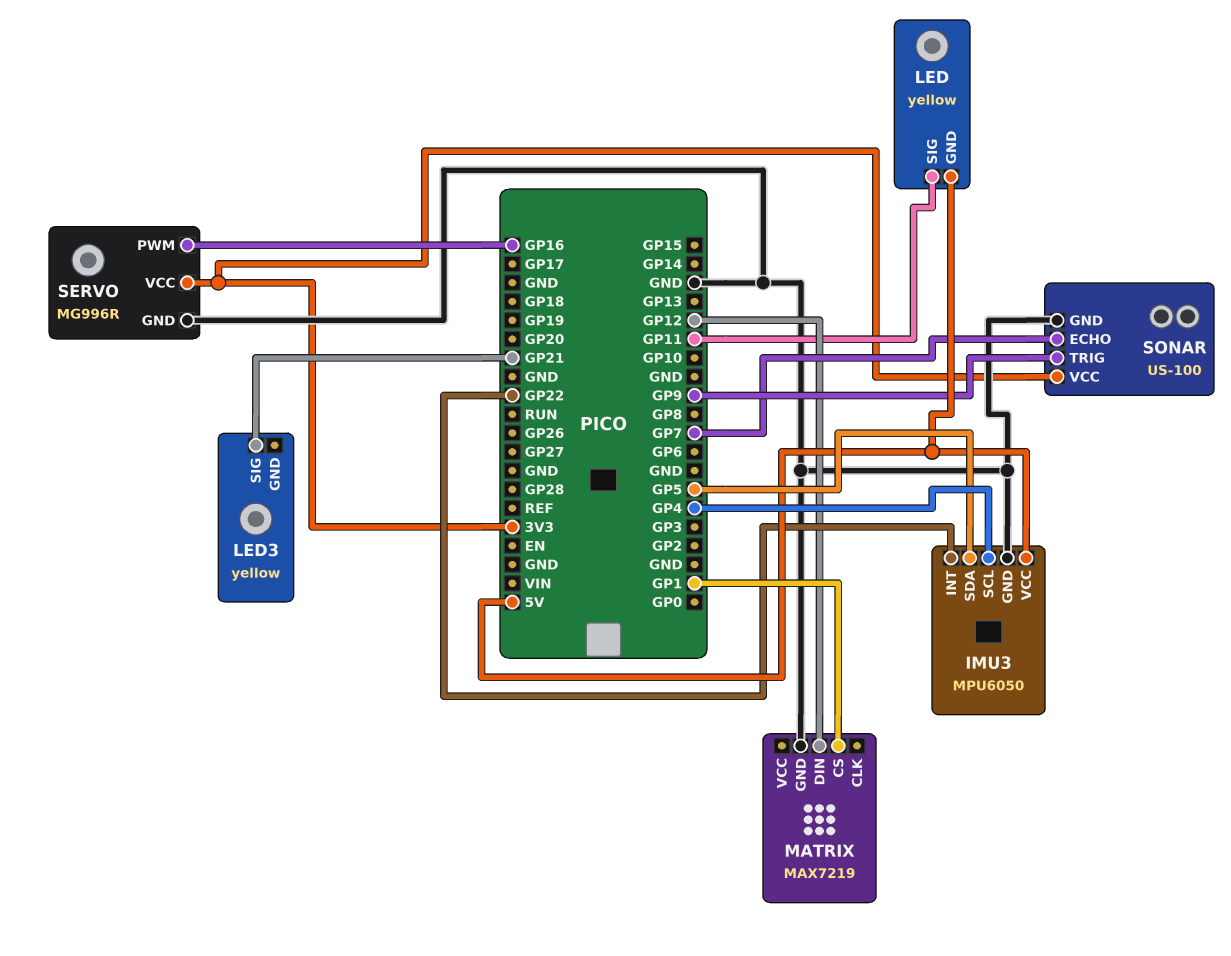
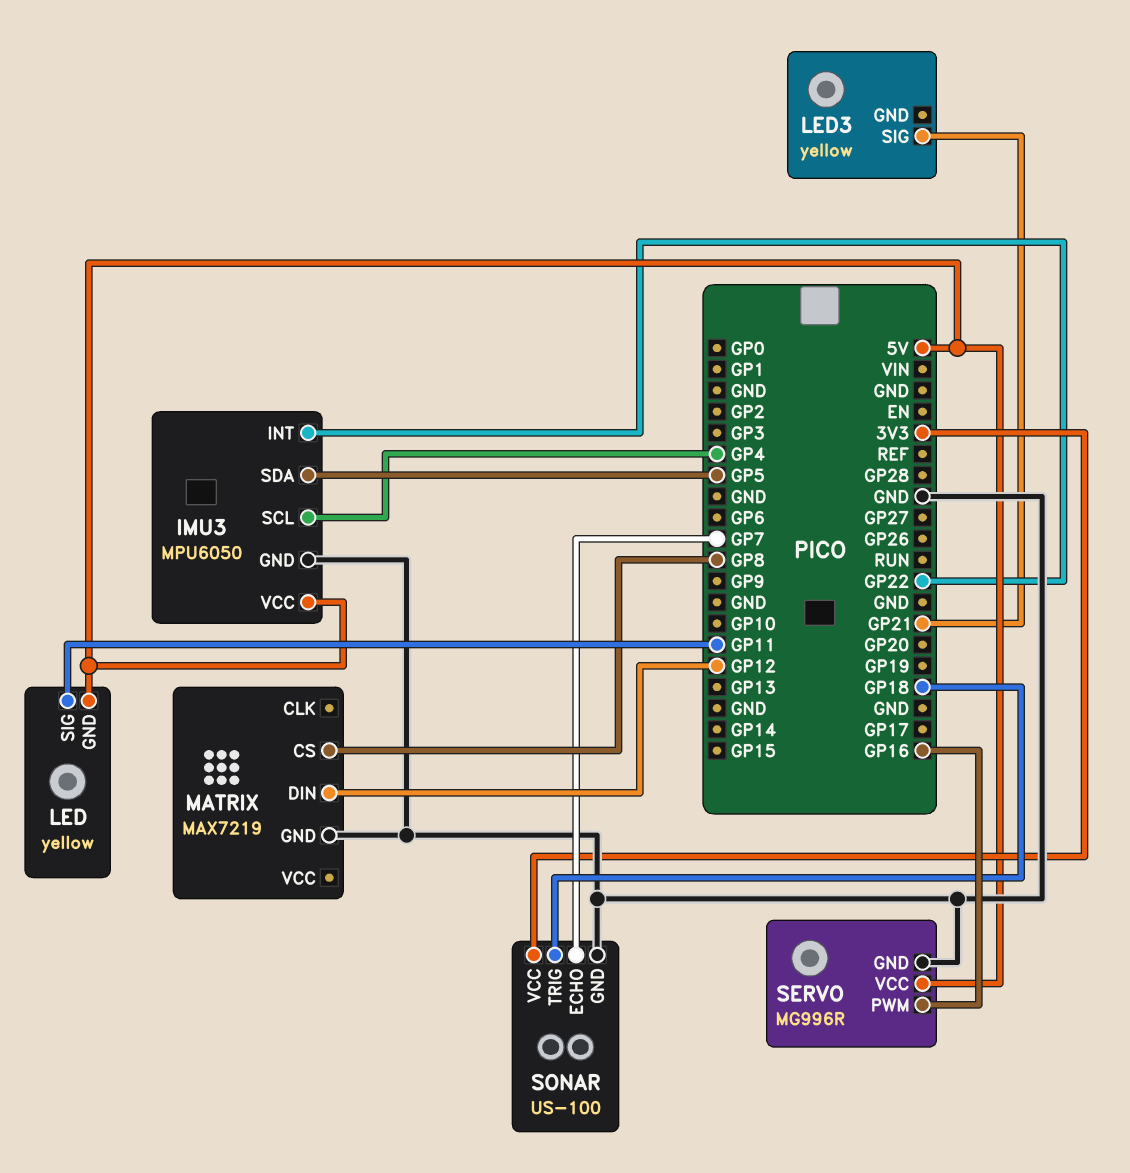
MATRIX pin CS: GP1 -> GP8
SERVO pin VCC: 3V3 -> 5V
SONAR pin TRIG: GP9 -> GP18

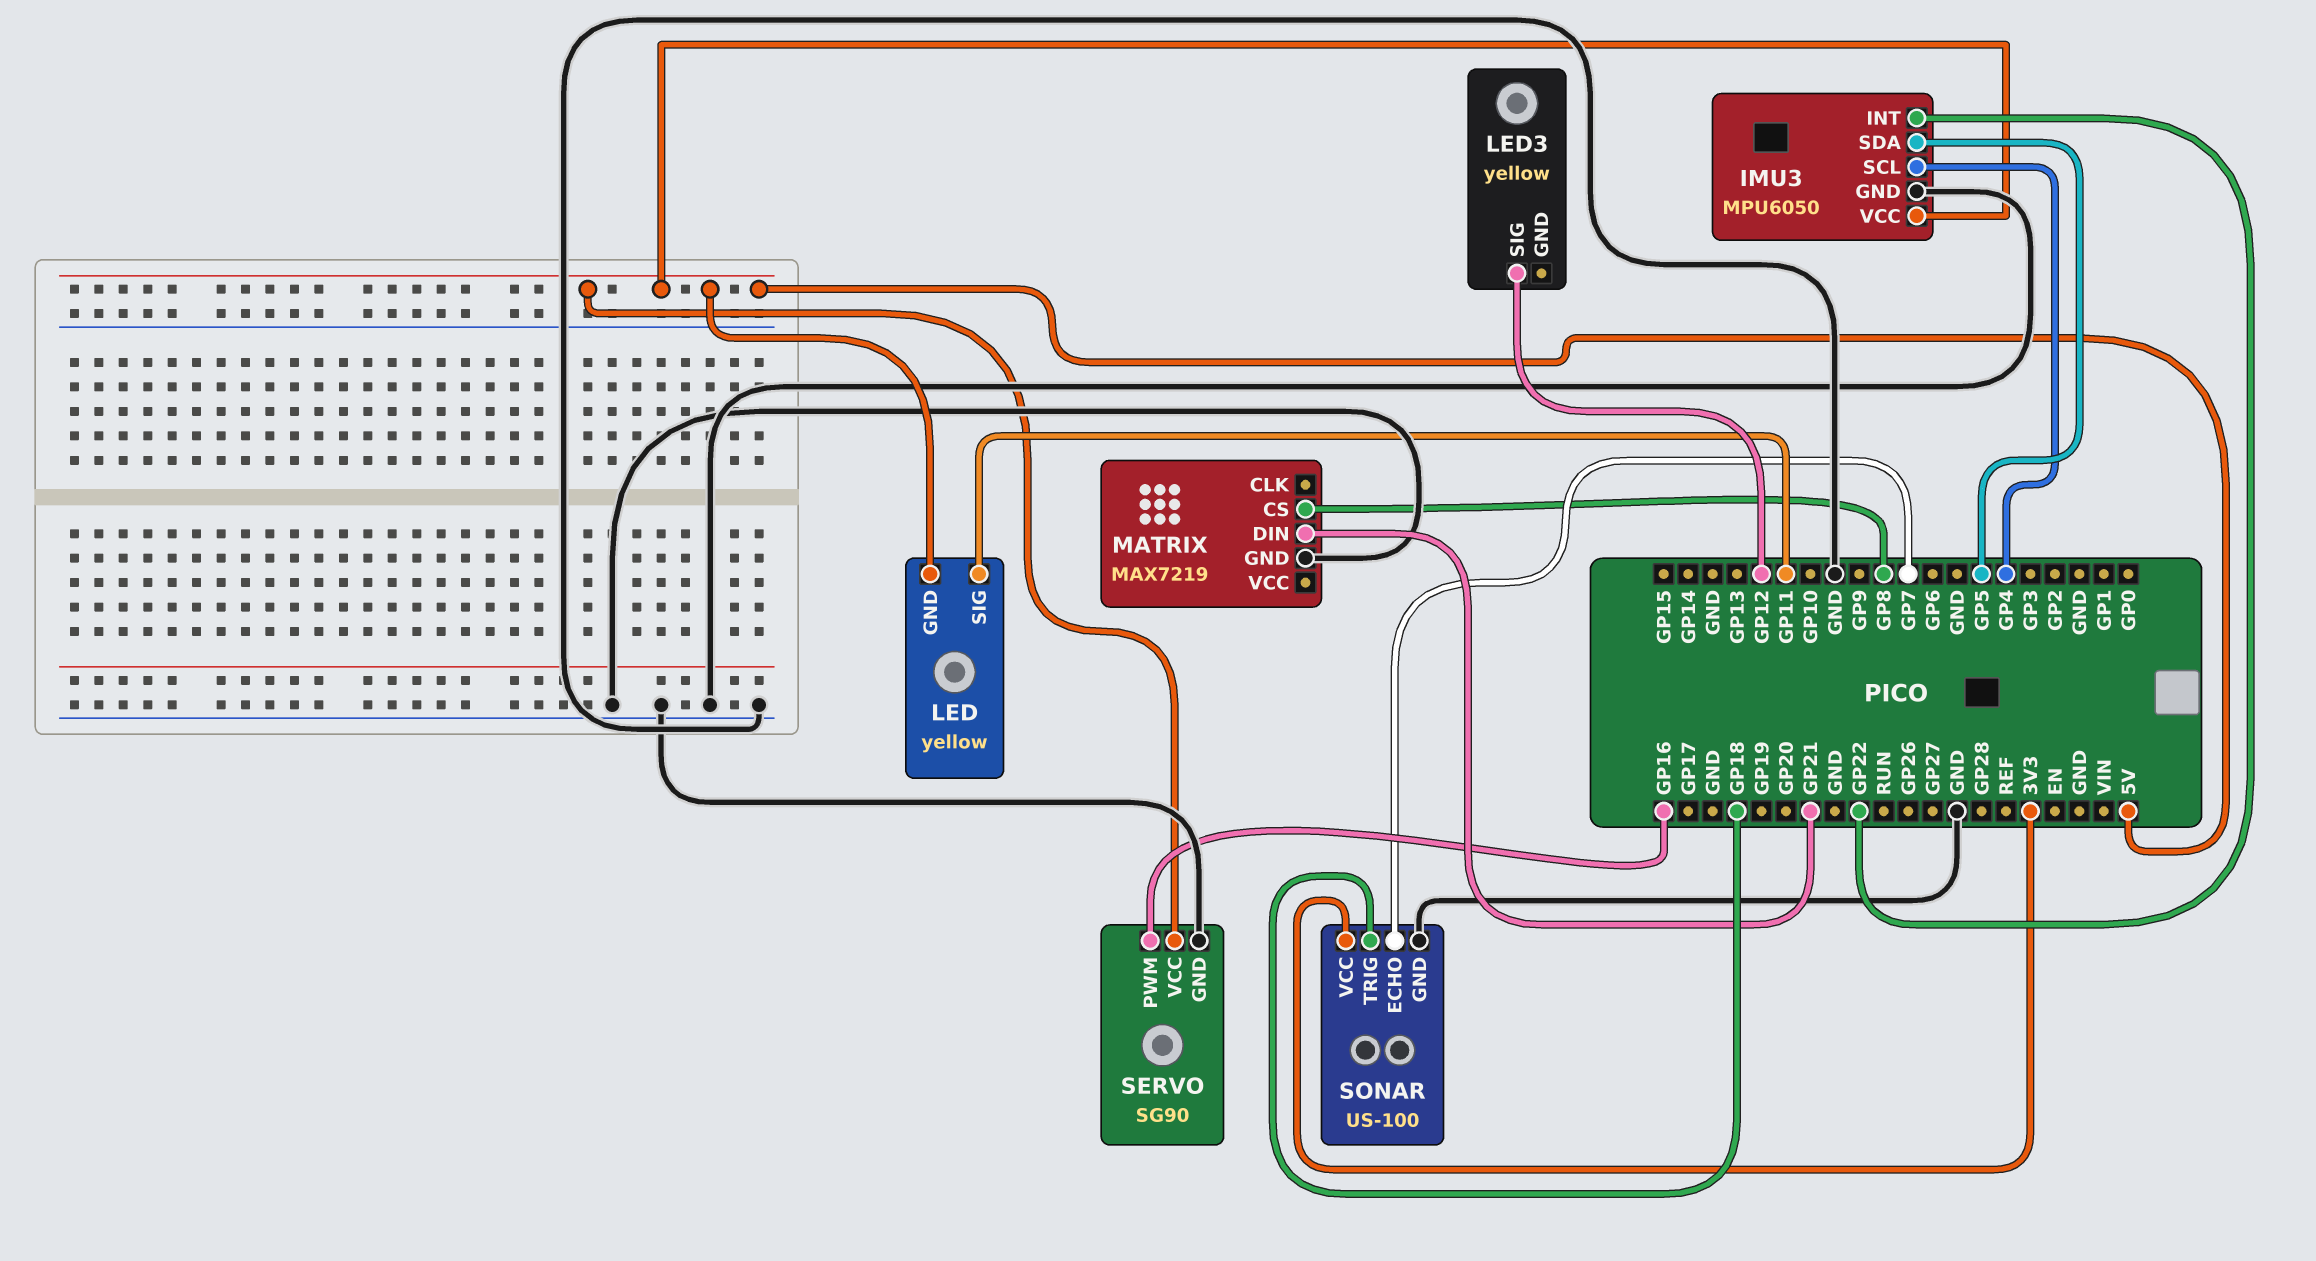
LED3 pin SIG: GP21 -> GP12
MATRIX pin DIN: GP12 -> GP21
SERVO: MG996R -> SG90

